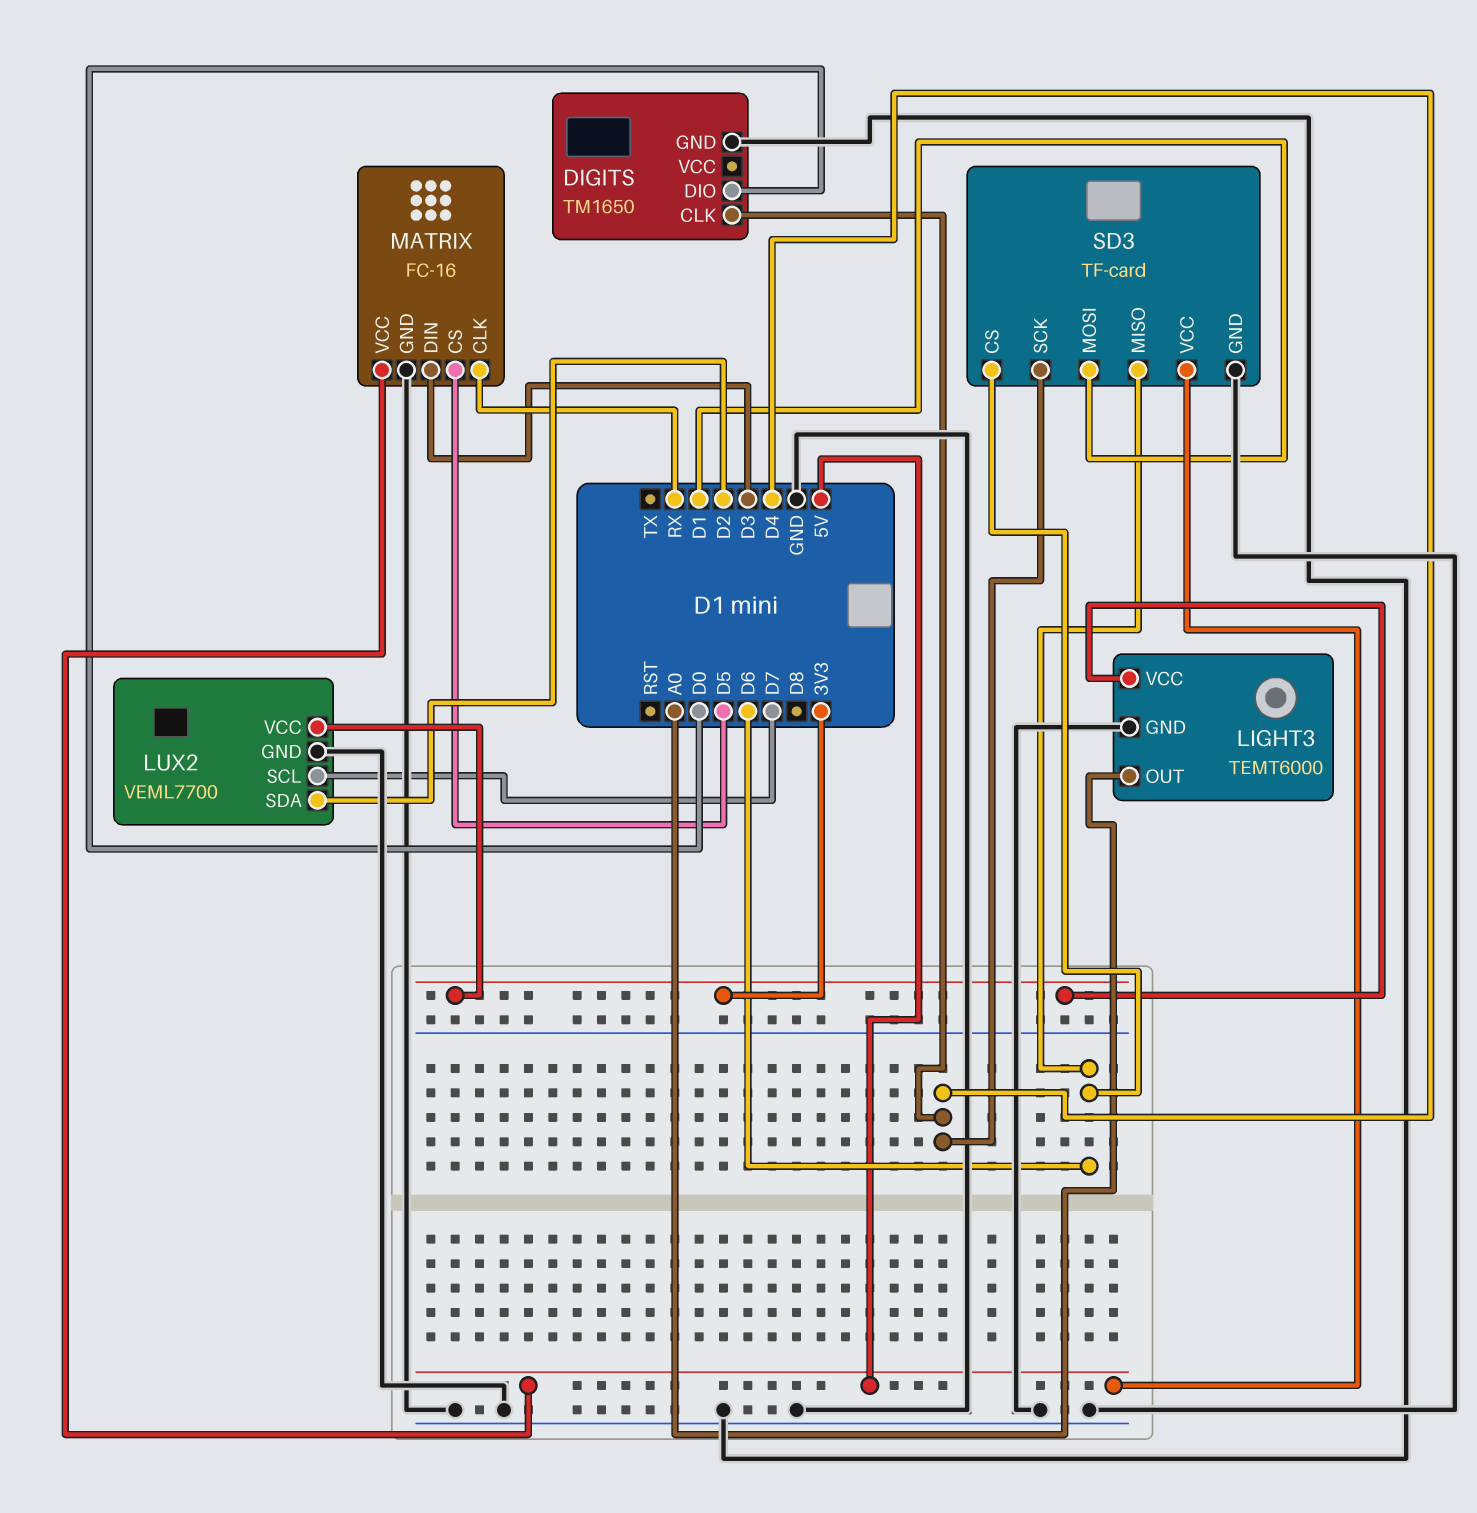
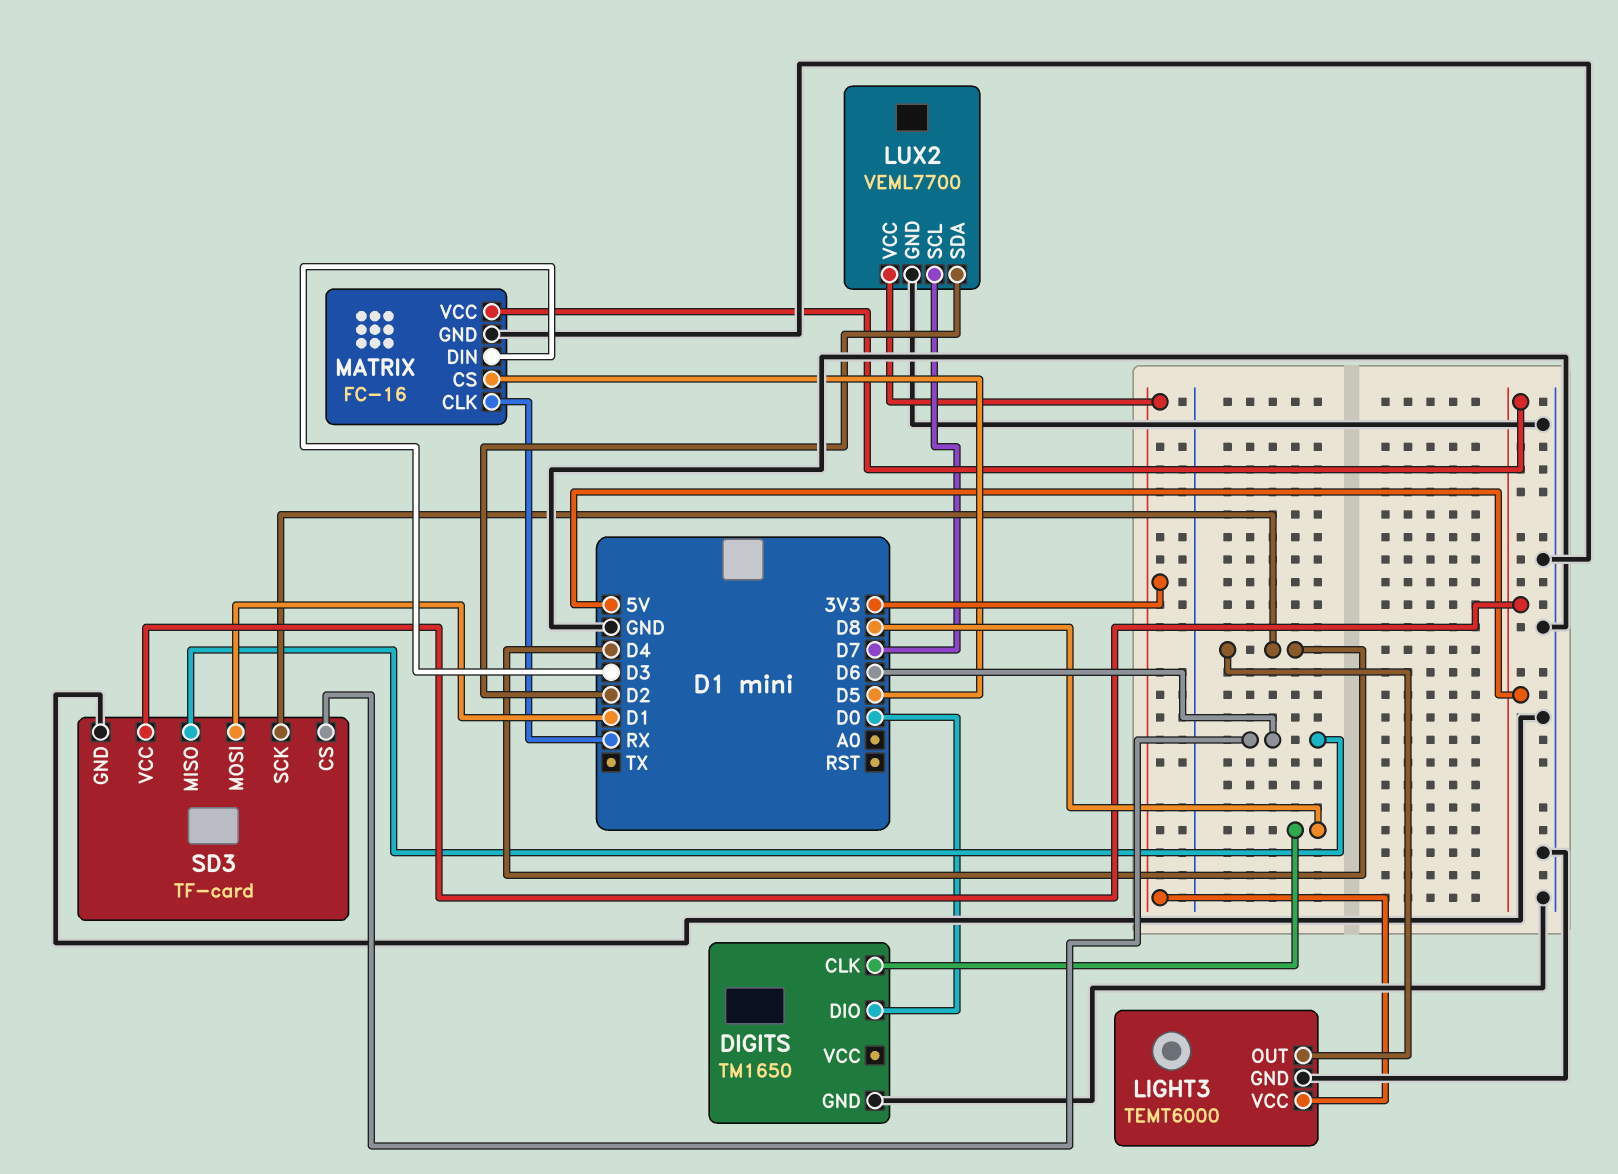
DIGITS pin CLK: D4 -> D8
LIGHT3 pin OUT: A0 -> D4

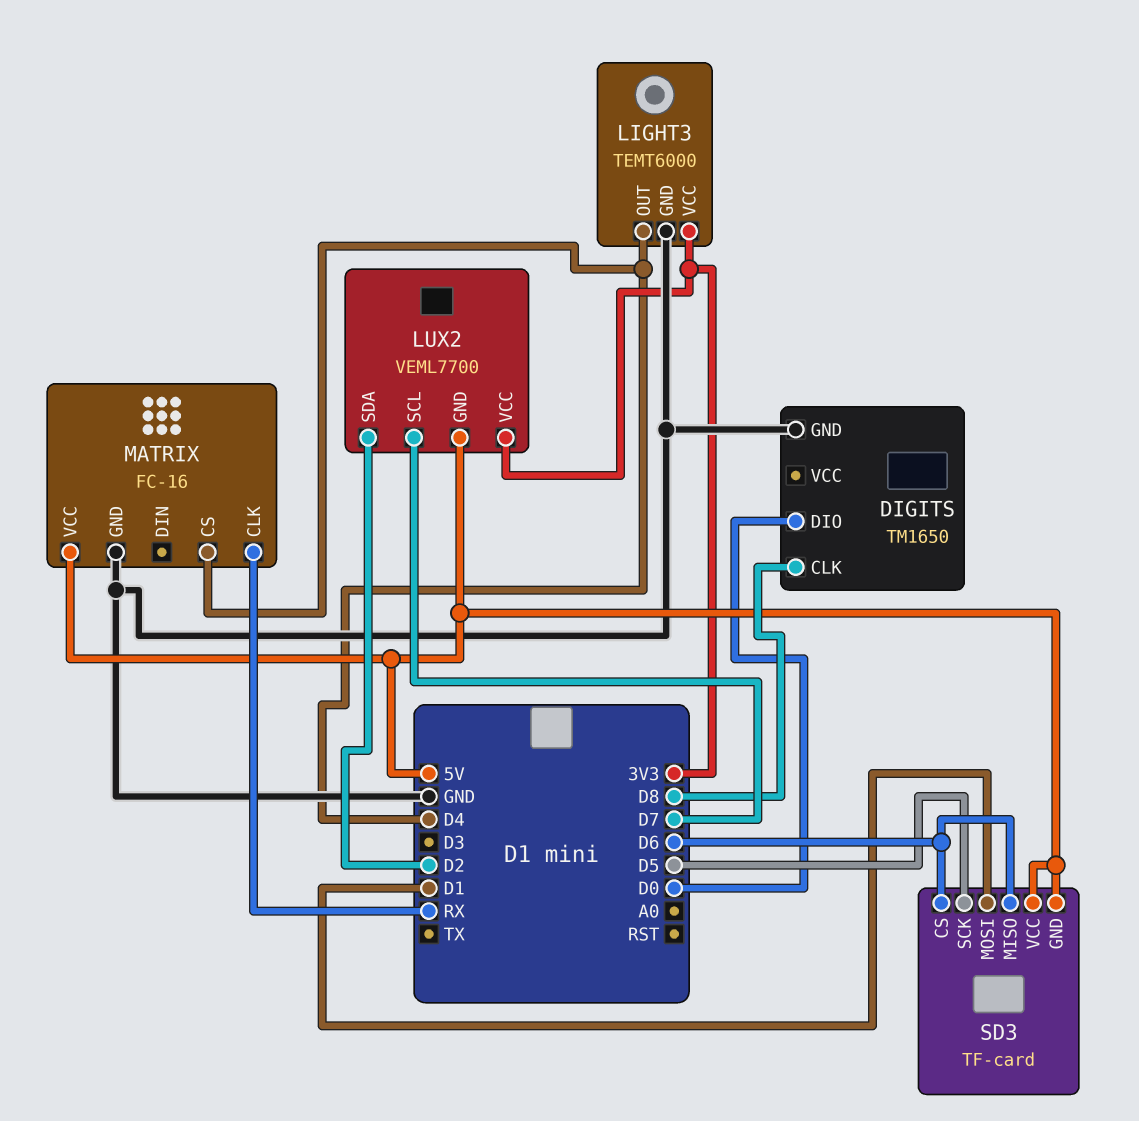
LUX2 pin GND: GND -> 5V
MATRIX pin CS: D5 -> D4
MATRIX pin DIN: D3 -> none
SD3 pin GND: GND -> 5V
SD3 pin SCK: D4 -> D5

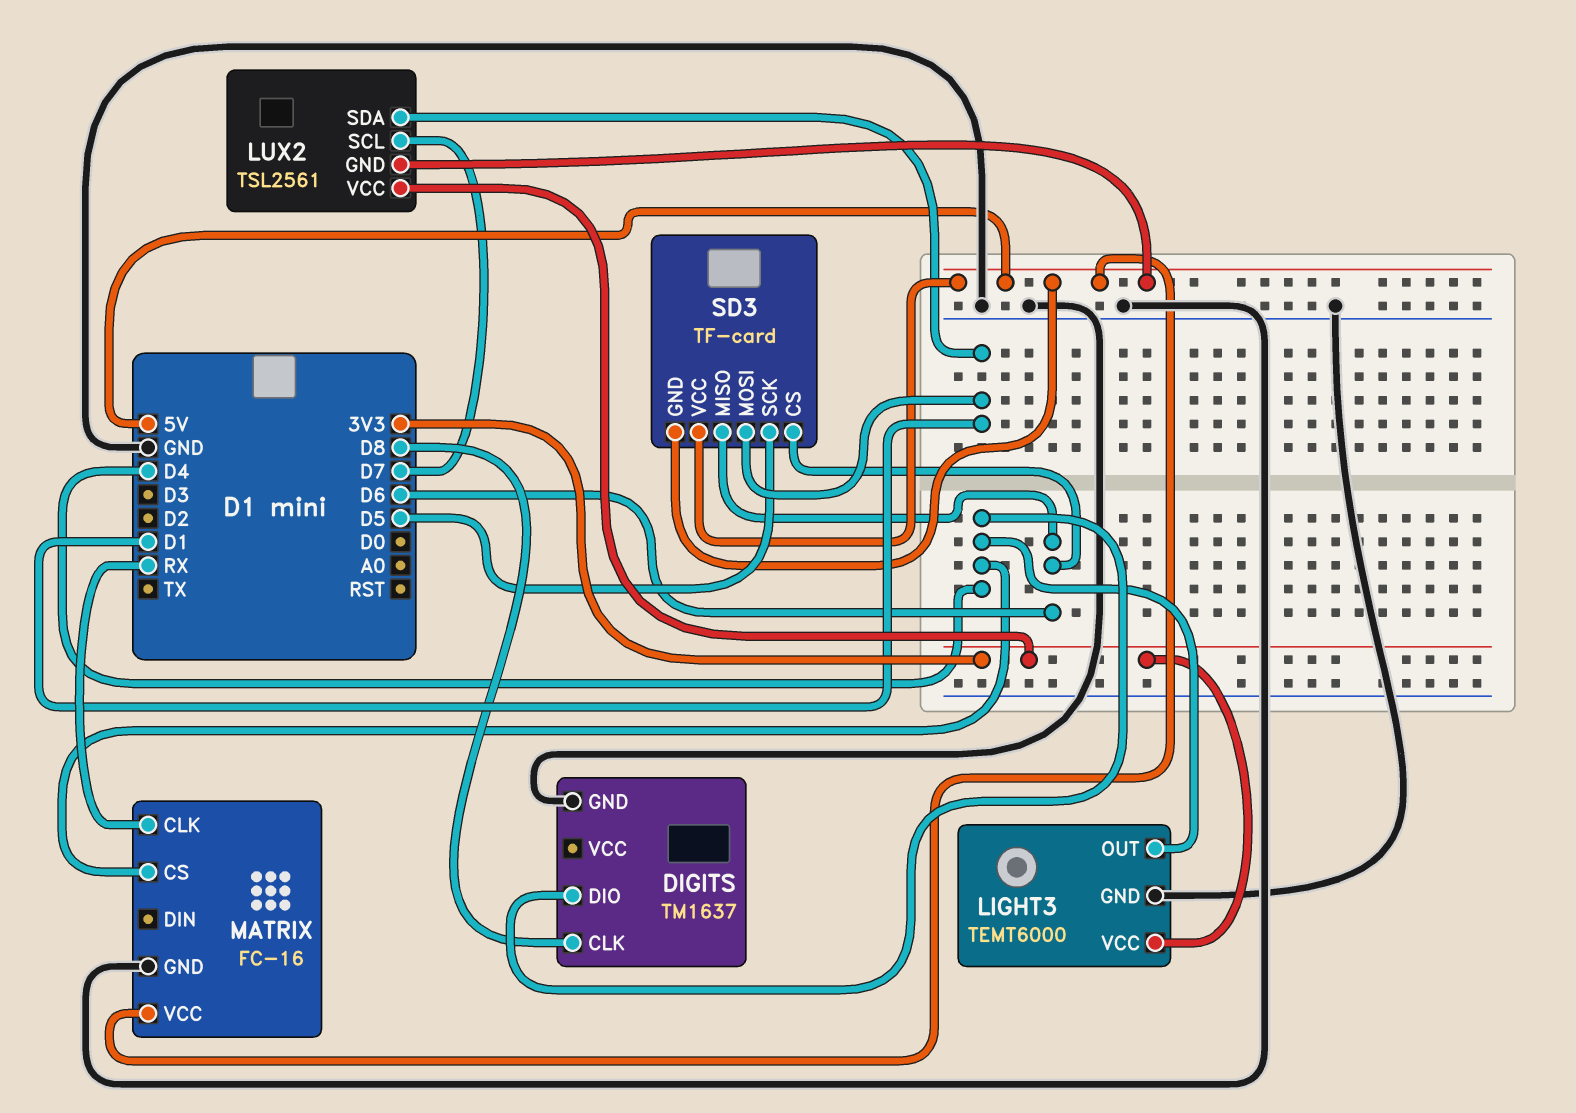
DIGITS: TM1650 -> TM1637
DIGITS pin DIO: D0 -> D4
LUX2: VEML7700 -> TSL2561
LUX2 pin SDA: D2 -> D1

